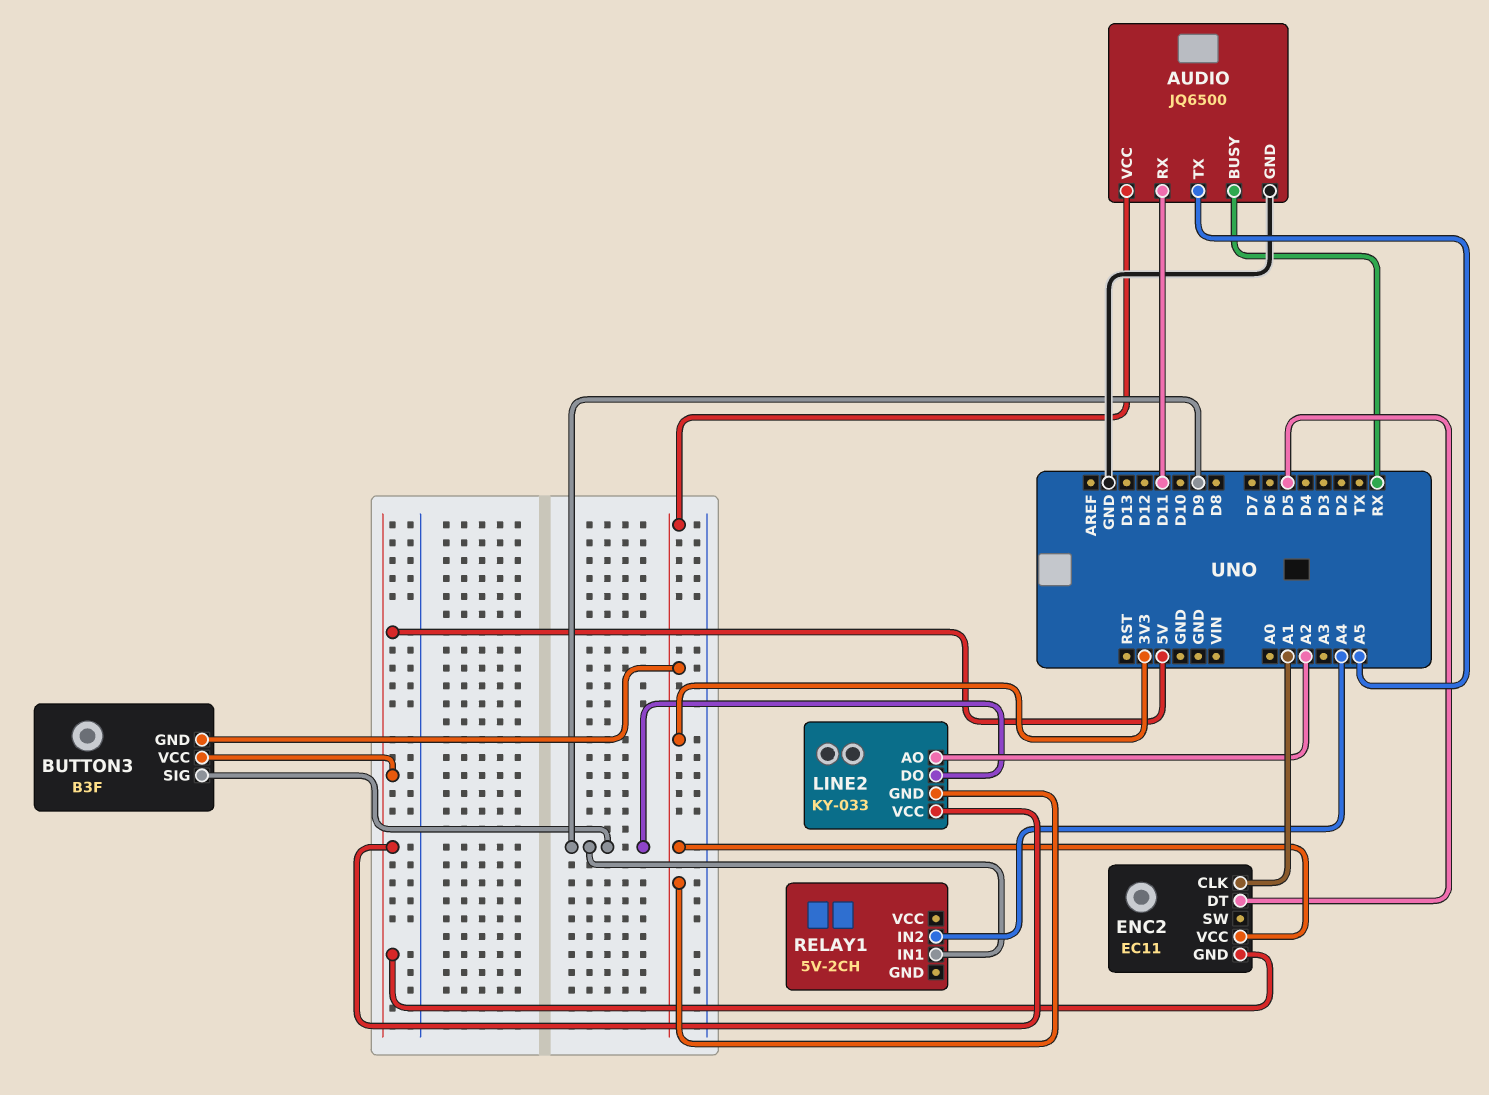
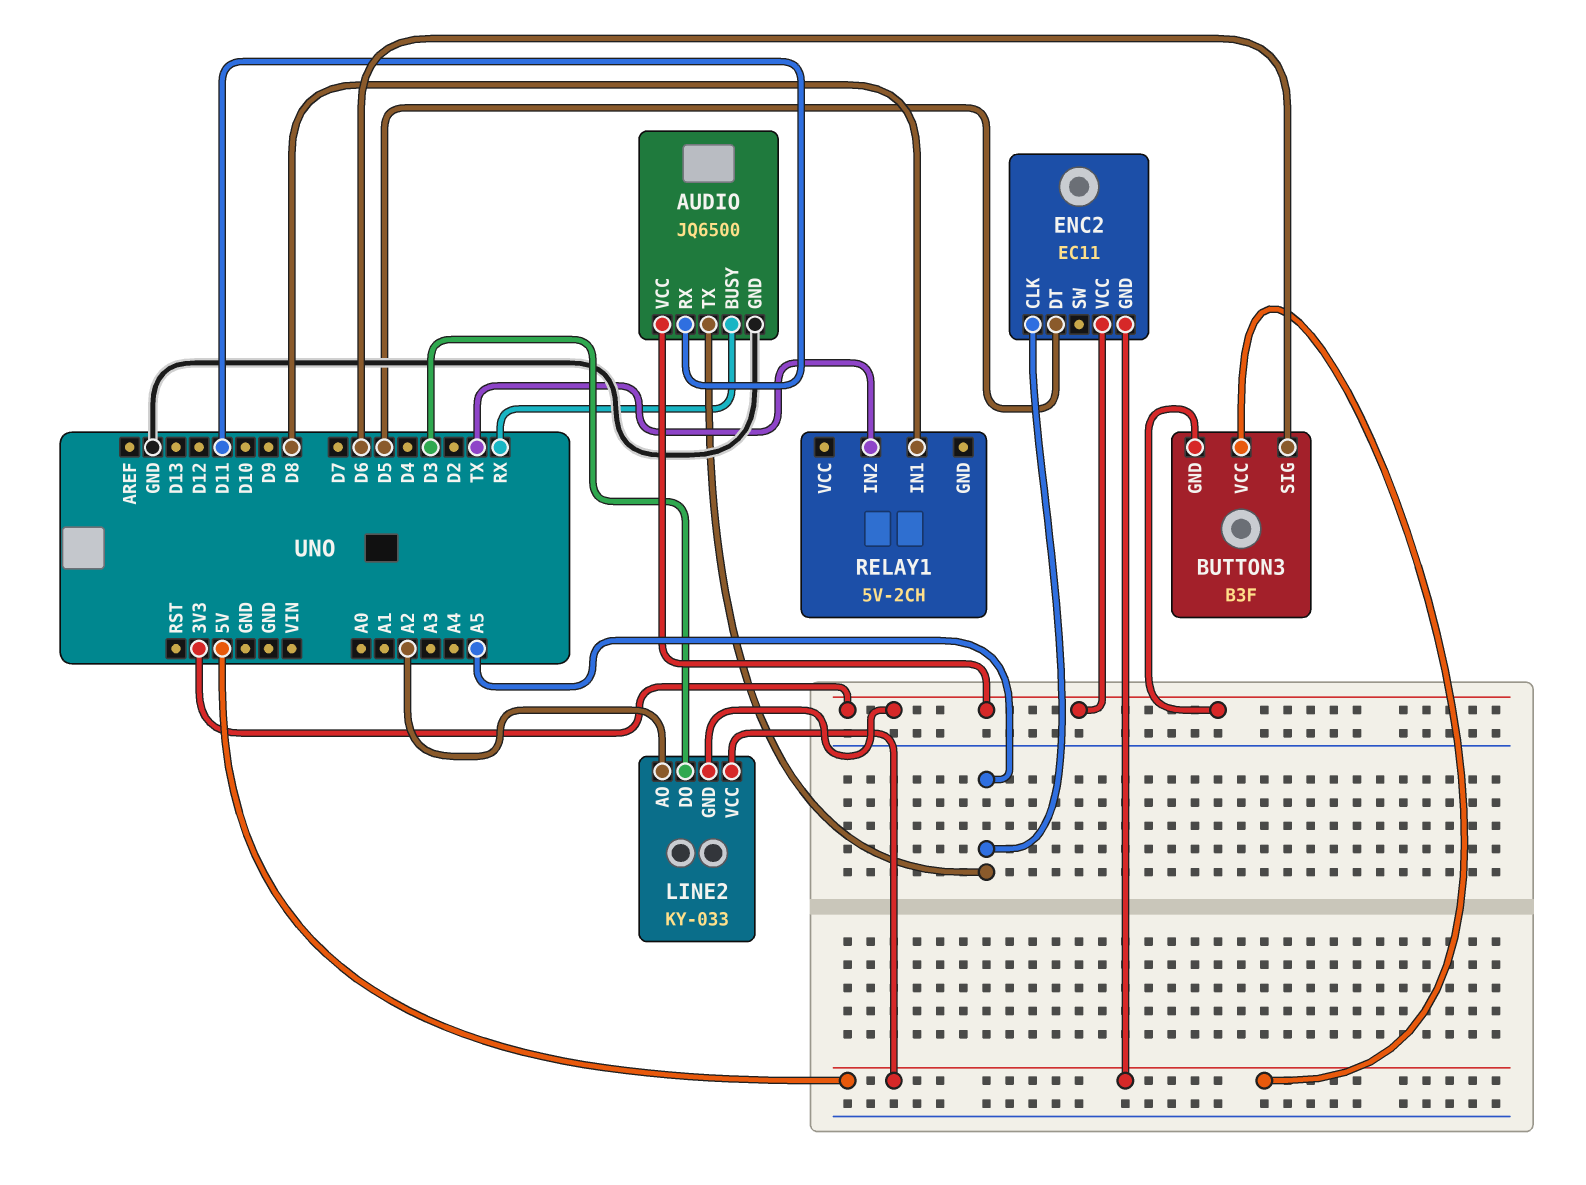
BUTTON3 pin SIG: D9 -> D6
ENC2 pin CLK: A1 -> A5
LINE2 pin DO: D9 -> D3
RELAY1 pin IN1: D9 -> D8
RELAY1 pin IN2: A4 -> TX

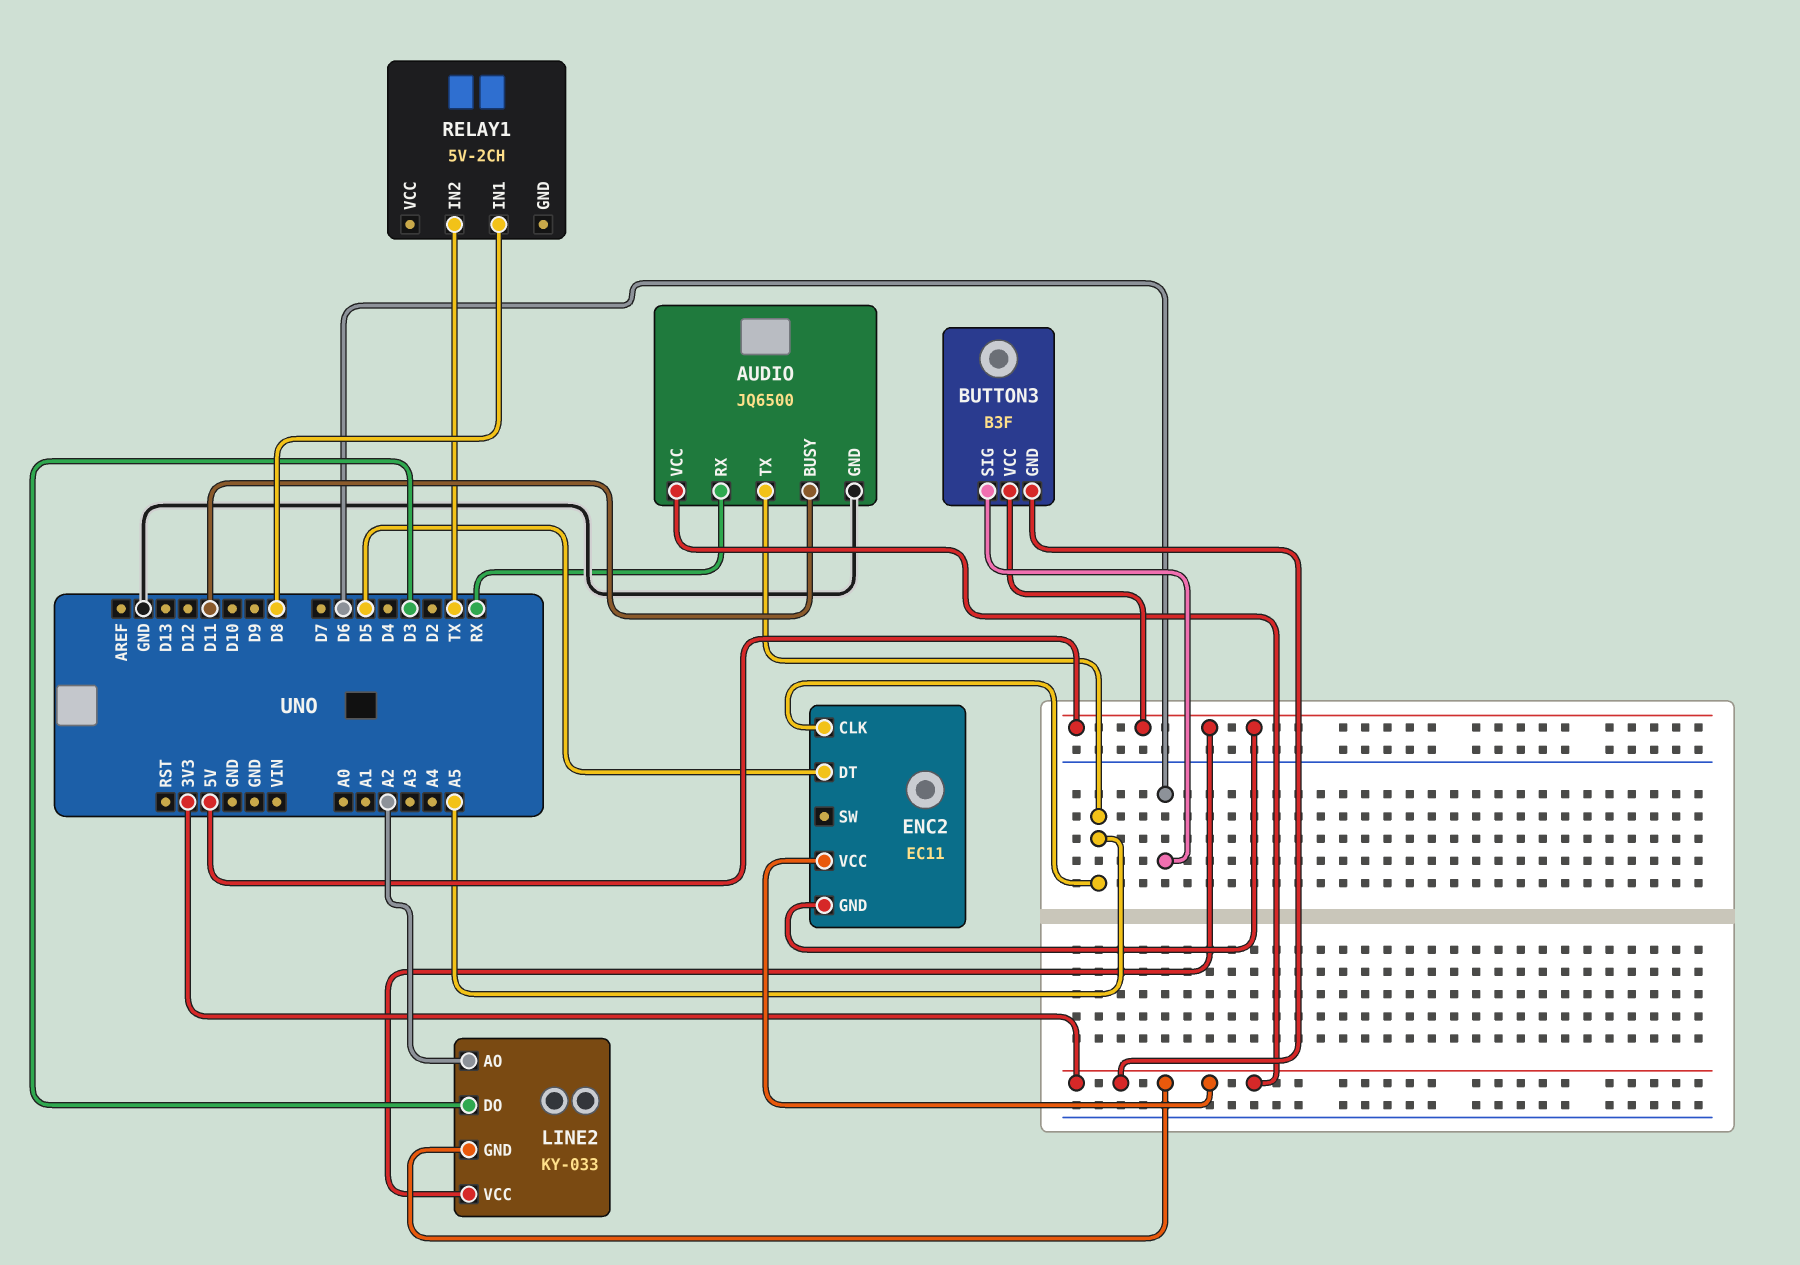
AUDIO pin BUSY: RX -> D11
AUDIO pin RX: D11 -> RX

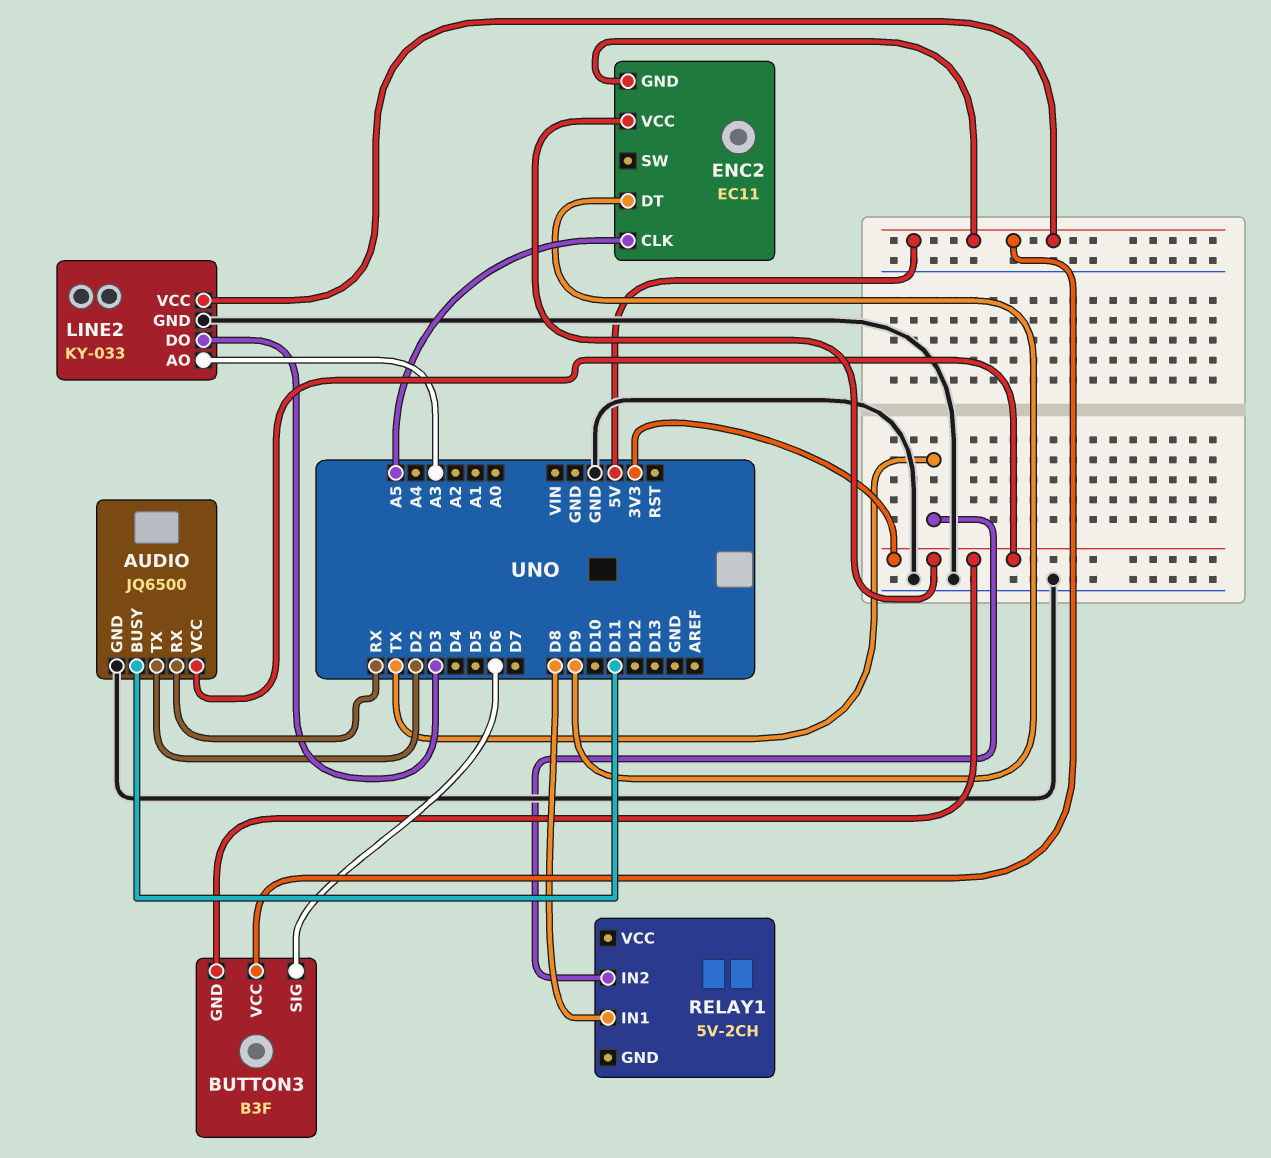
AUDIO pin TX: A5 -> D2
ENC2 pin DT: D5 -> D9
LINE2 pin AO: A2 -> A3
LINE2 pin GND: 3V3 -> GND

